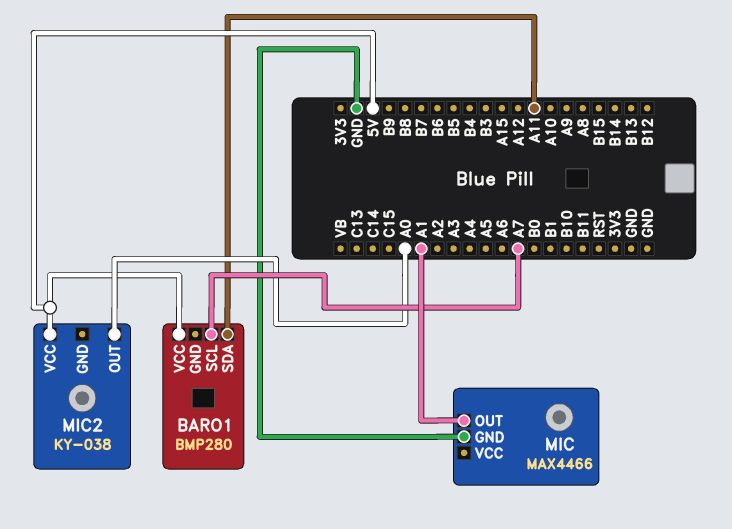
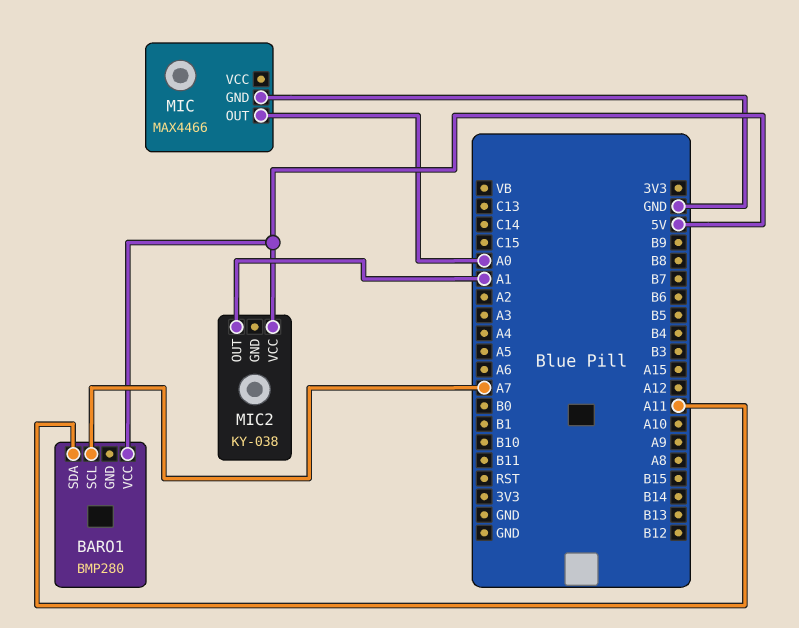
MIC pin OUT: A1 -> A0
MIC2 pin OUT: A0 -> A1

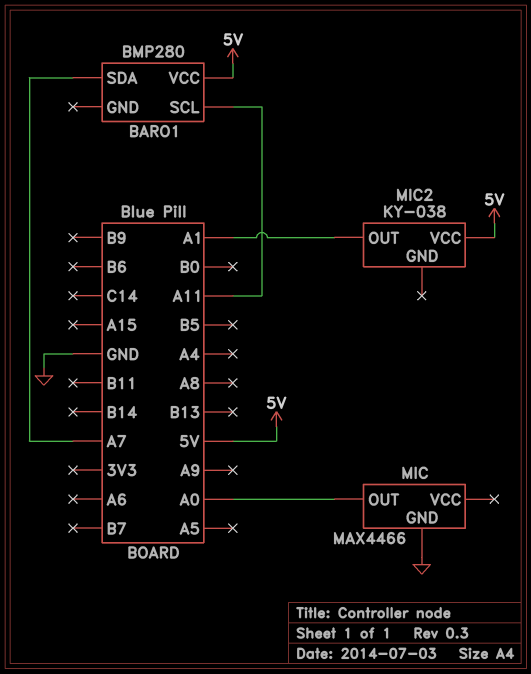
BARO1 pin SCL: A7 -> A11
BARO1 pin SDA: A11 -> A7

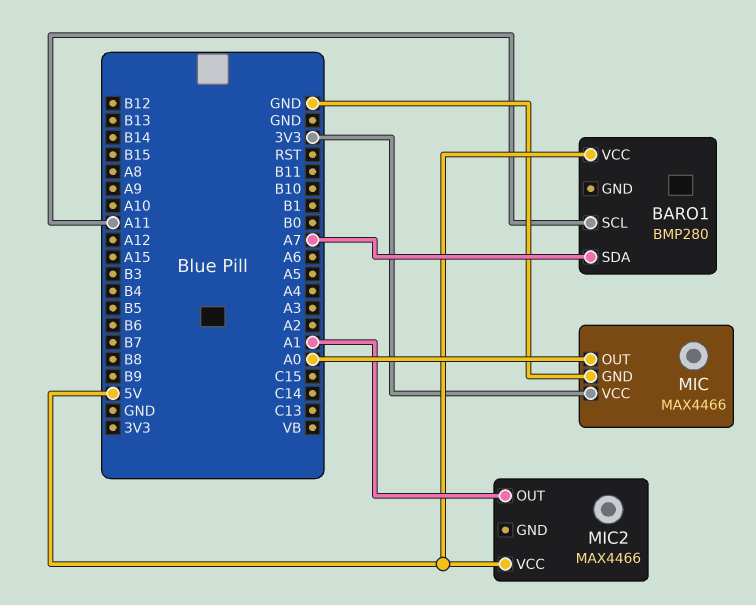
MIC pin VCC: none -> 3V3
MIC2: KY-038 -> MAX4466

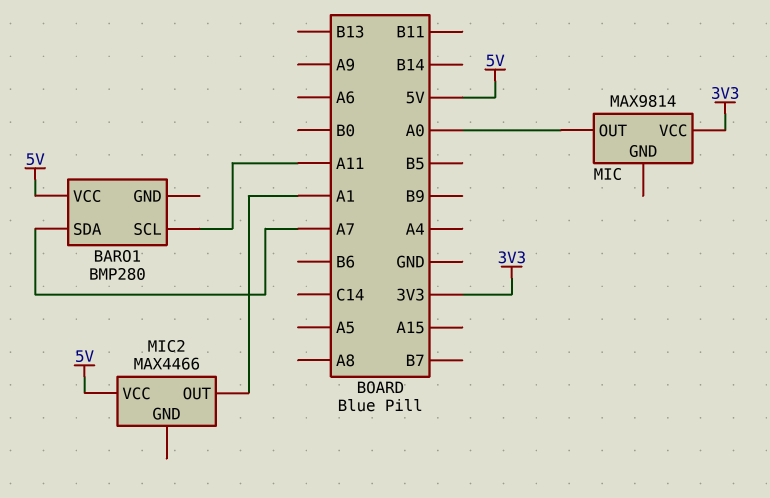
MIC: MAX4466 -> MAX9814
MIC pin GND: GND -> none

